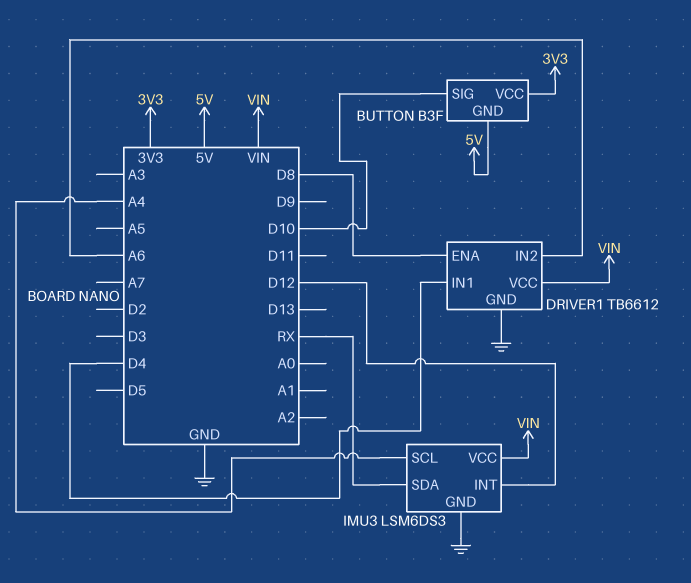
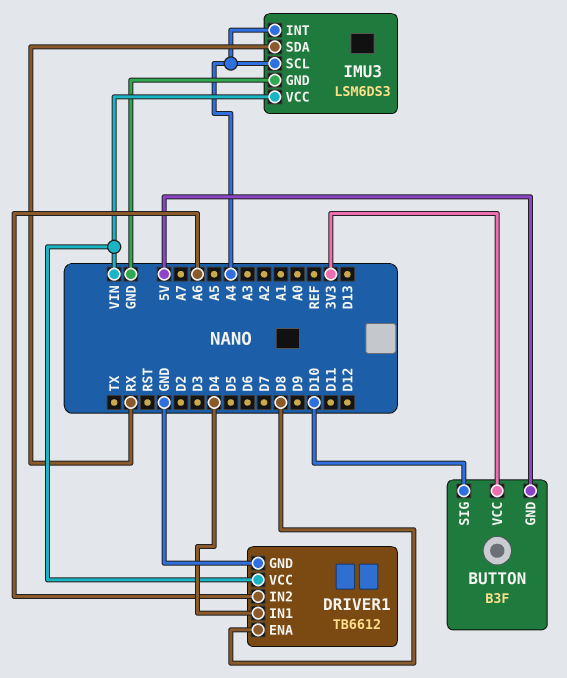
IMU3 pin INT: D12 -> A4

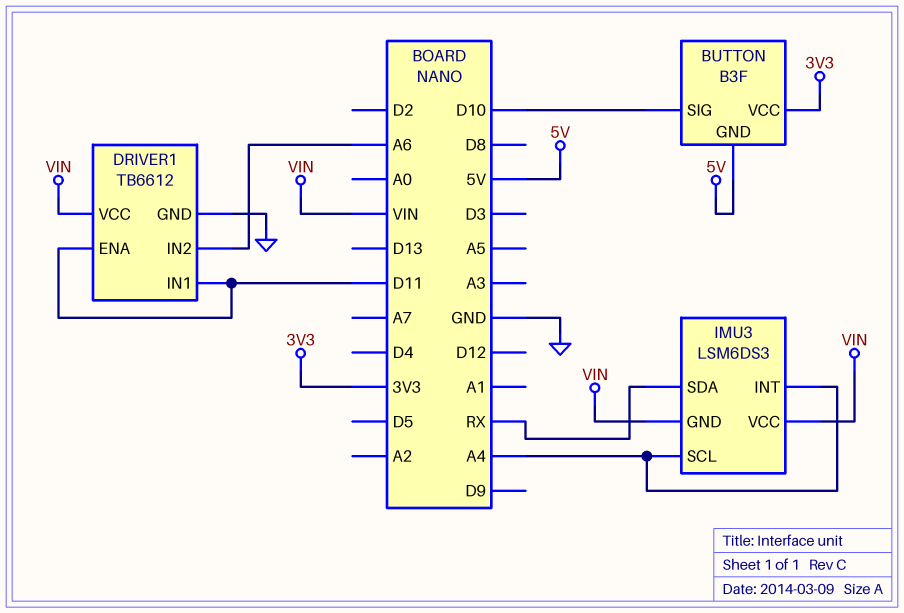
DRIVER1 pin ENA: D8 -> D11
DRIVER1 pin IN1: D4 -> D11
IMU3 pin GND: GND -> VIN

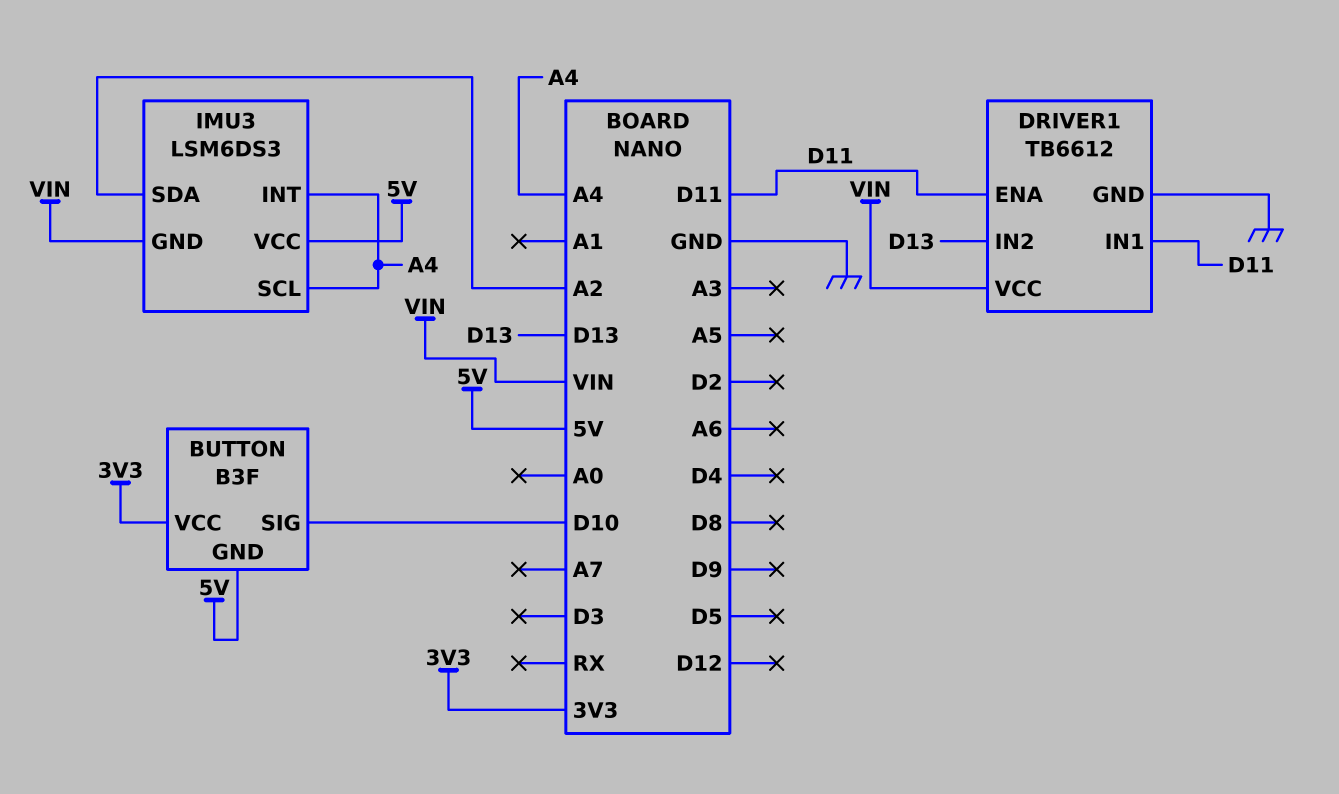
DRIVER1 pin IN2: A6 -> D13
IMU3 pin SDA: RX -> A2
IMU3 pin VCC: VIN -> 5V

